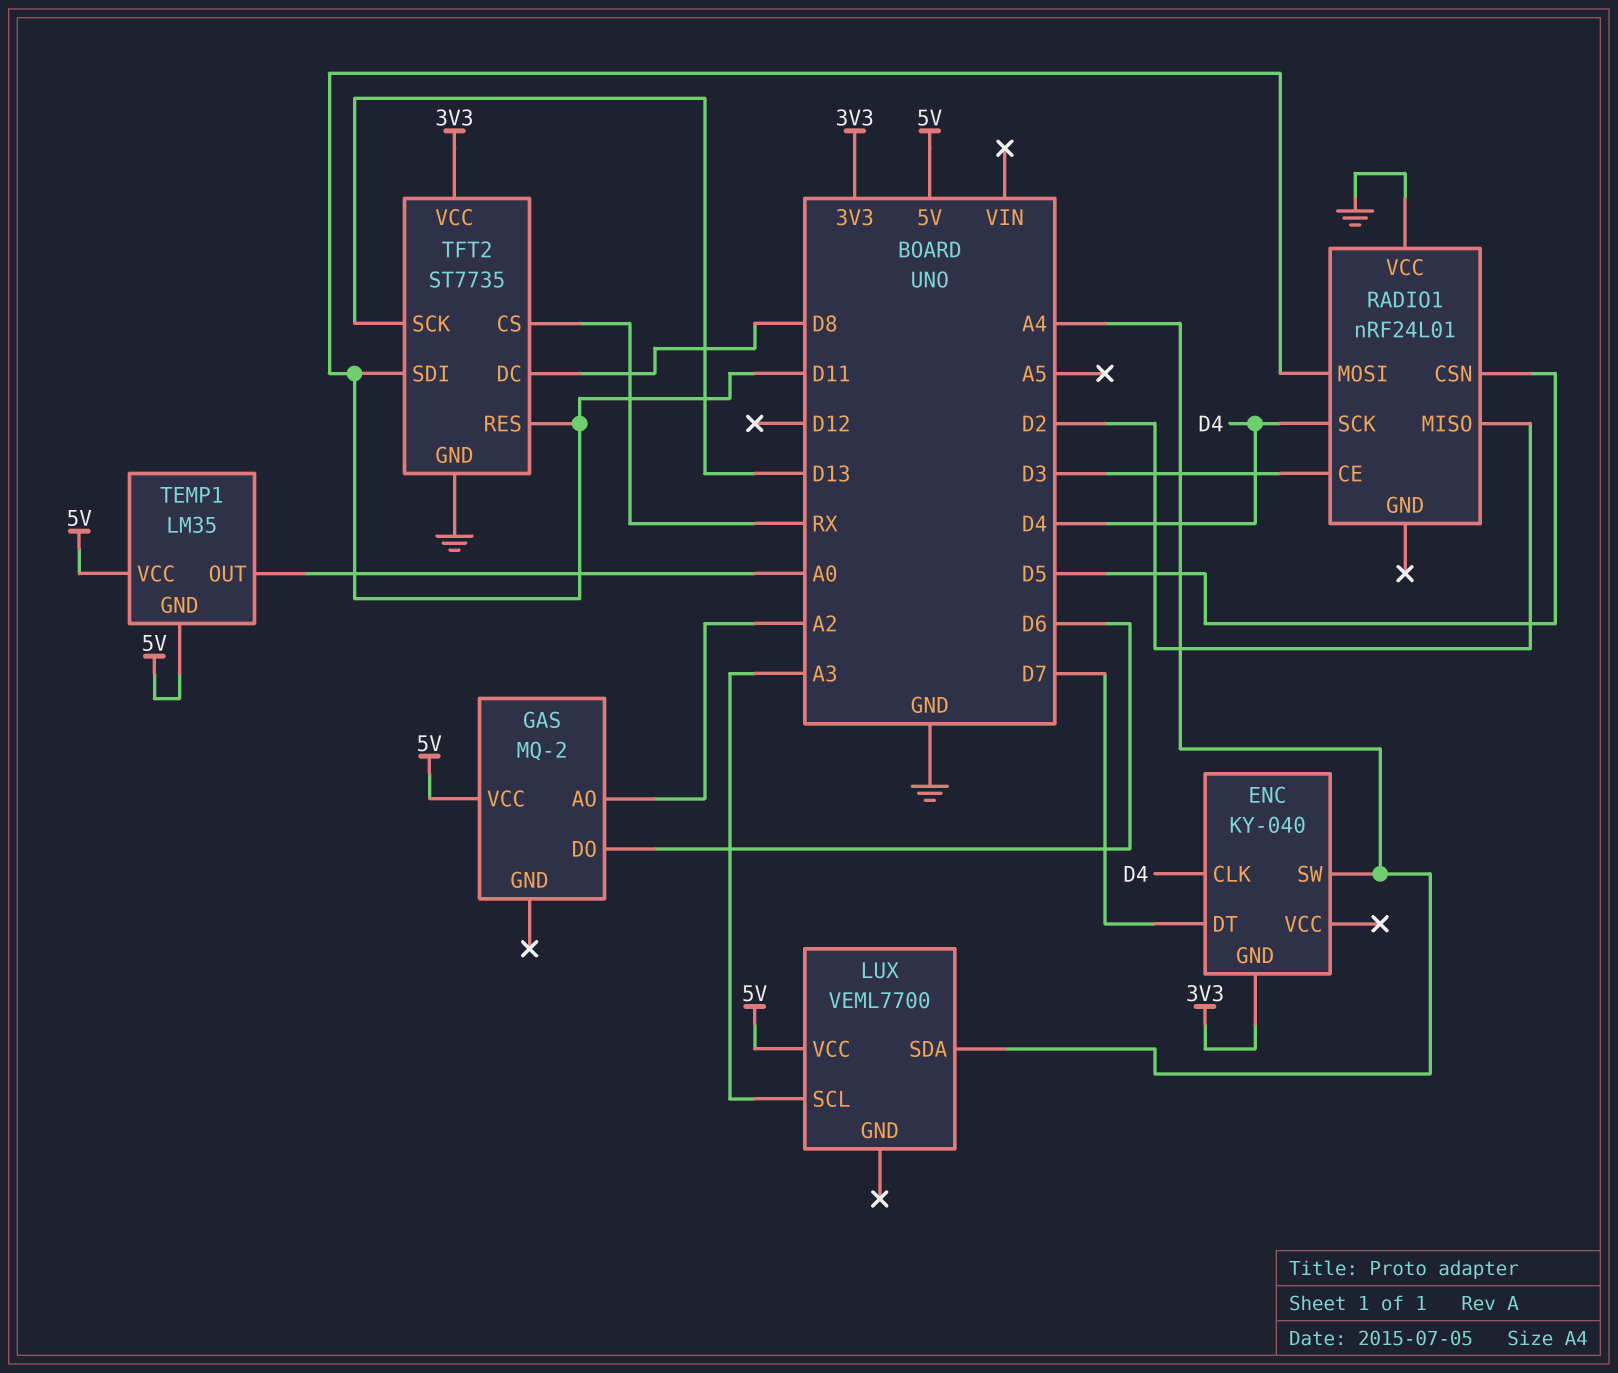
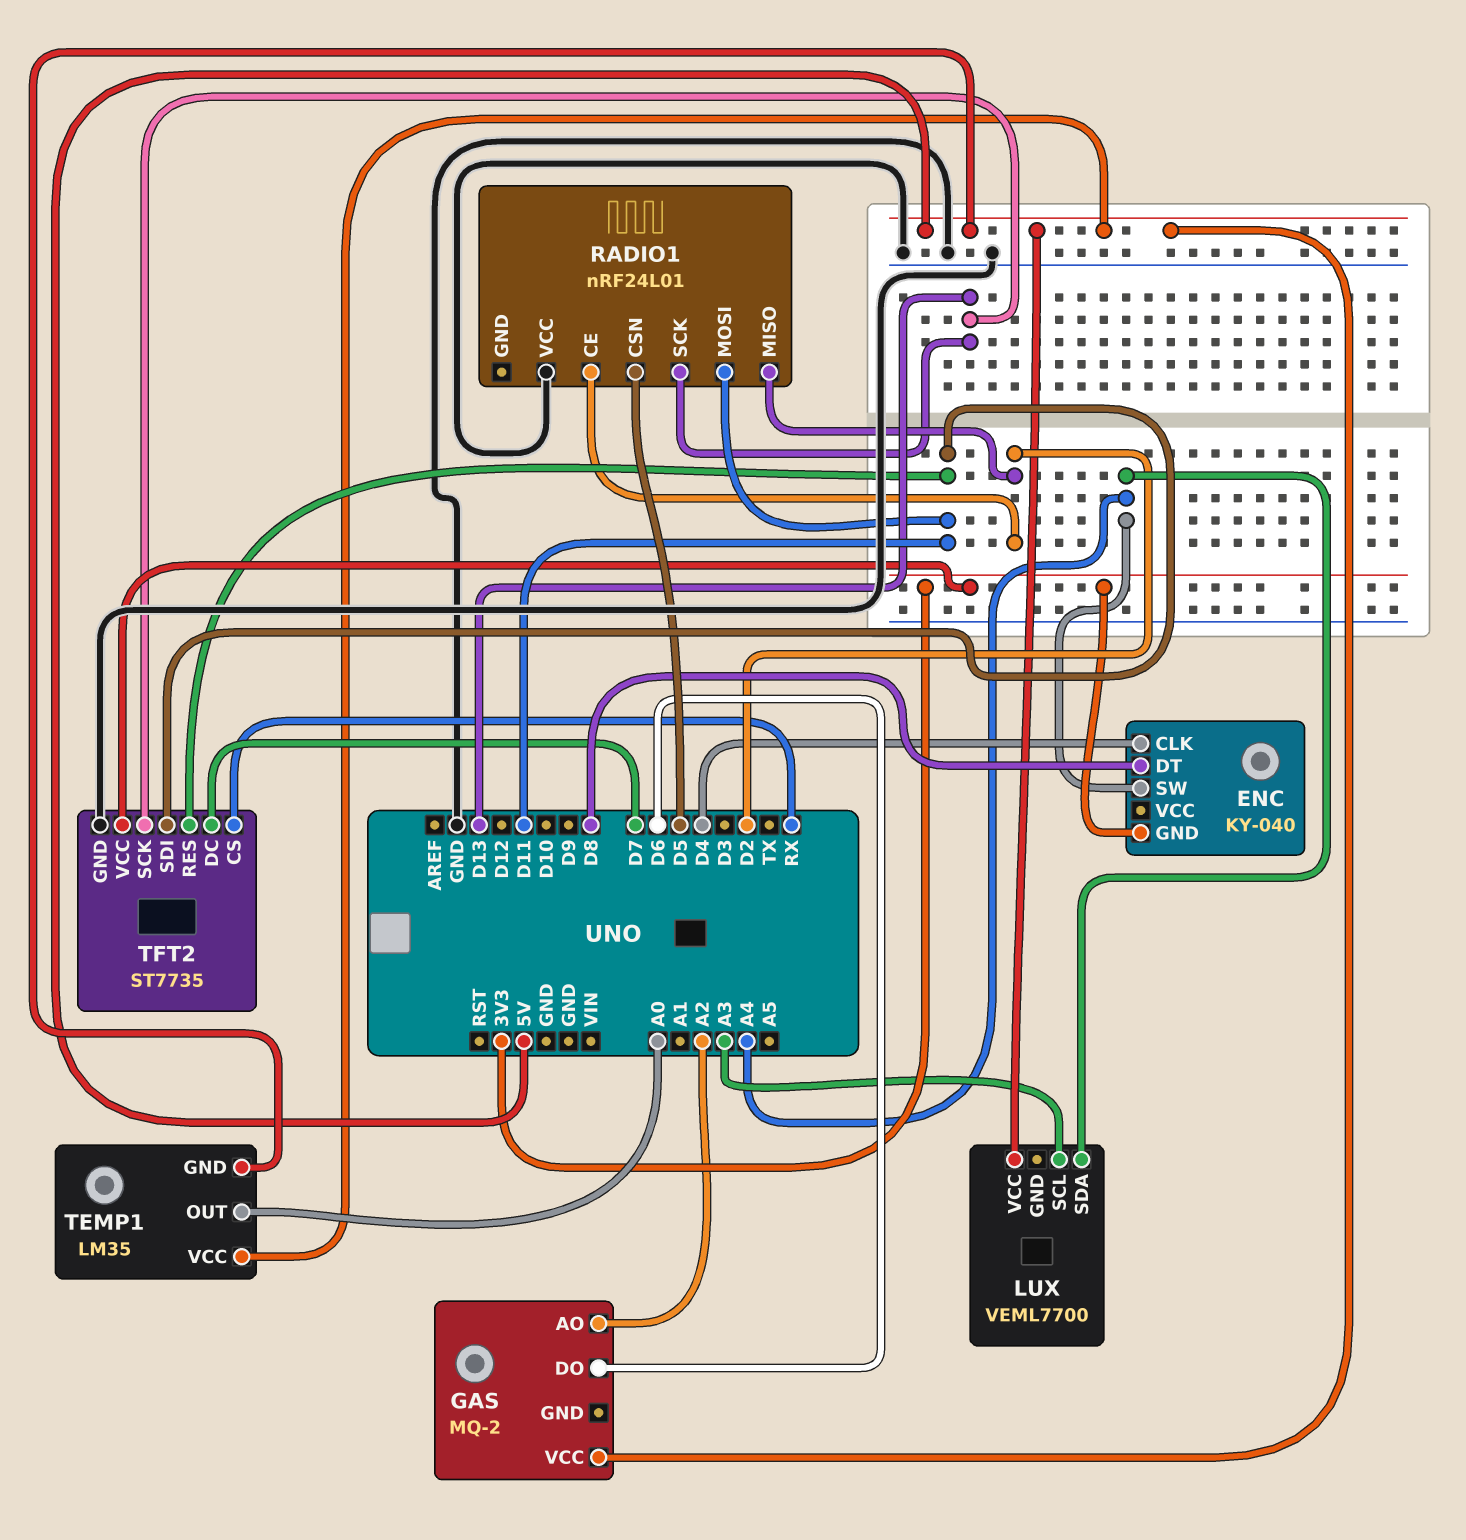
ENC pin DT: D7 -> D8
RADIO1 pin CE: D3 -> D2
RADIO1 pin SCK: D4 -> D13
TFT2 pin DC: D8 -> D7

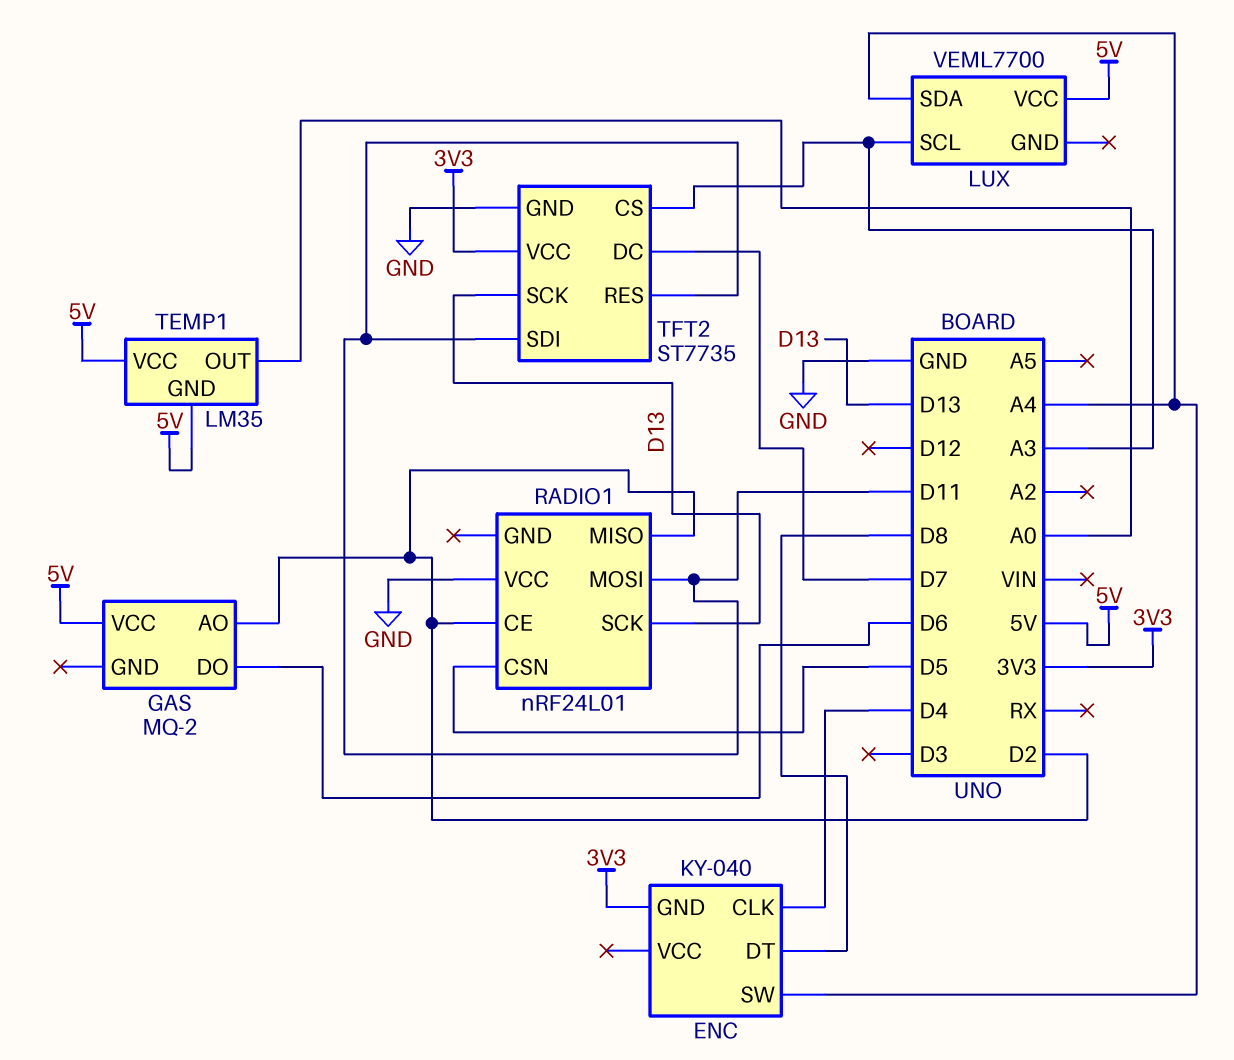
GAS pin AO: A2 -> D2
TFT2 pin CS: RX -> A3

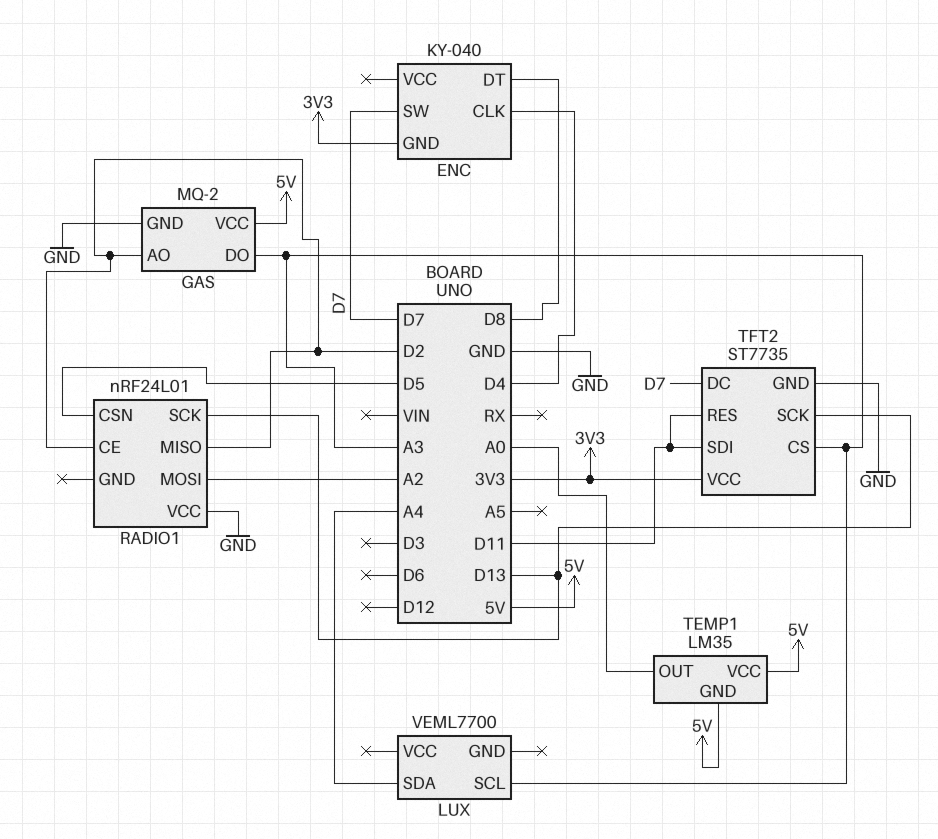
ENC pin SW: A4 -> D7
GAS pin DO: D6 -> A3
GAS pin GND: none -> GND
LUX pin VCC: 5V -> none
RADIO1 pin MOSI: D11 -> A2

